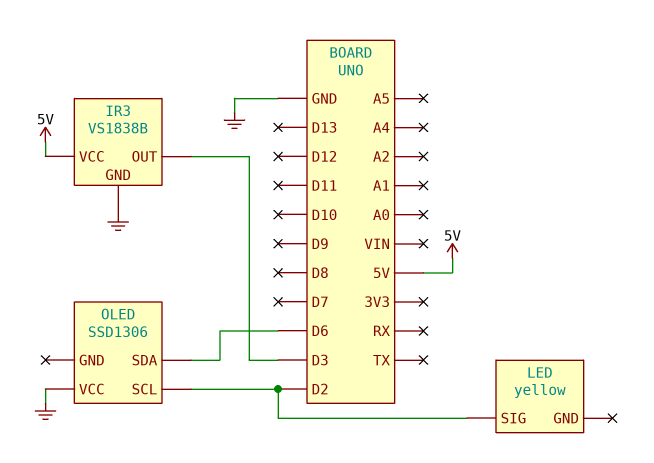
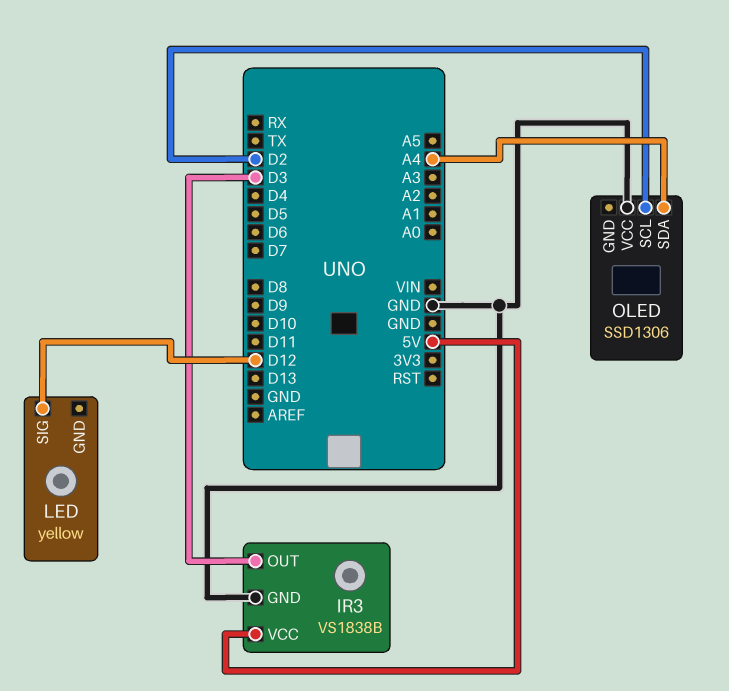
LED pin SIG: D2 -> D12
OLED pin SDA: D6 -> A4

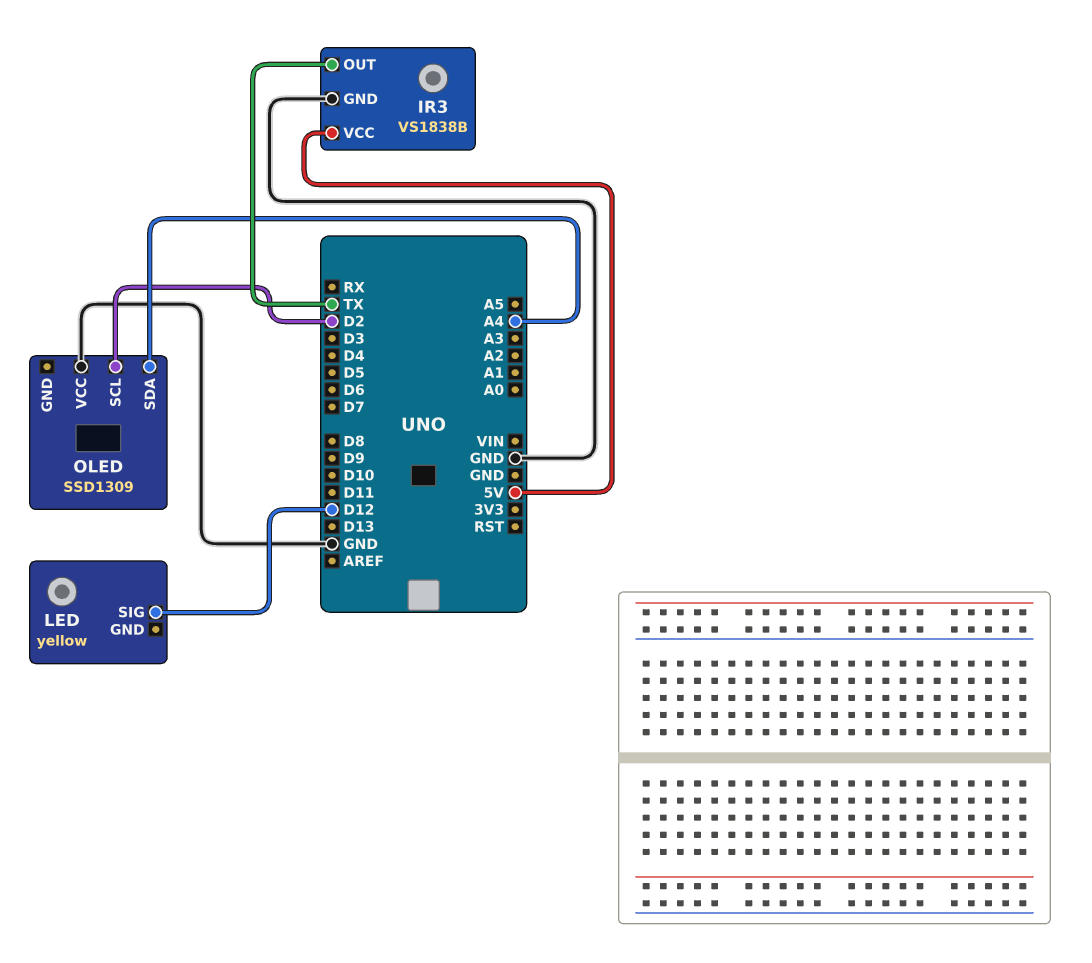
IR3 pin OUT: D3 -> TX
OLED: SSD1306 -> SSD1309

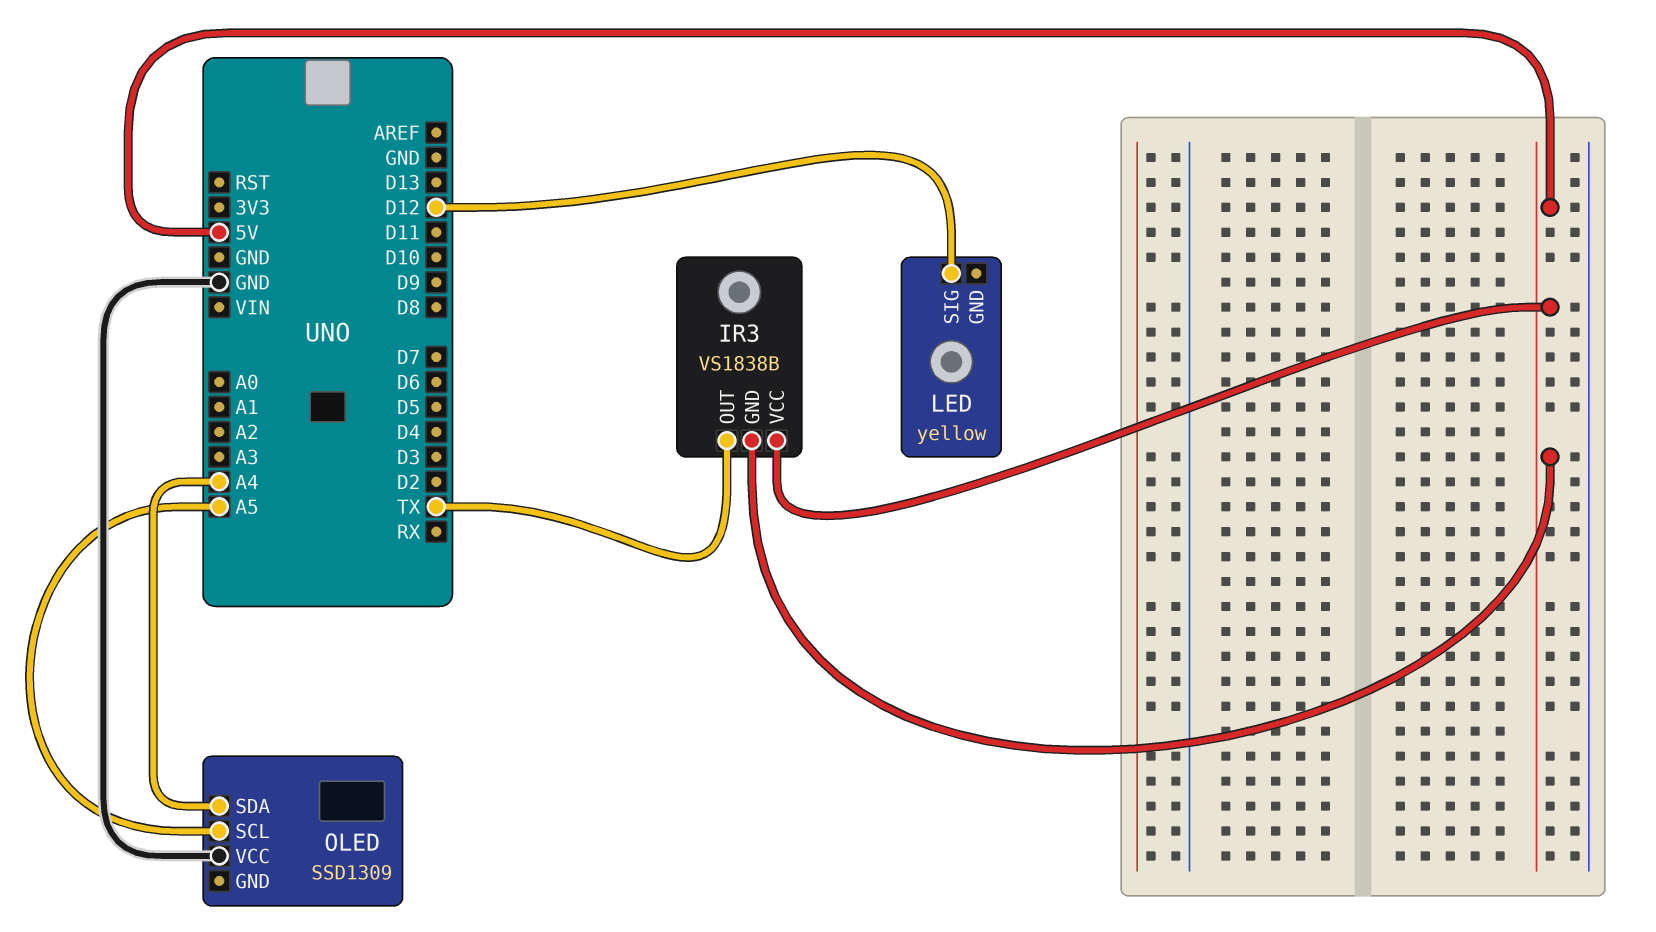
IR3 pin GND: GND -> 5V
OLED pin SCL: D2 -> A5

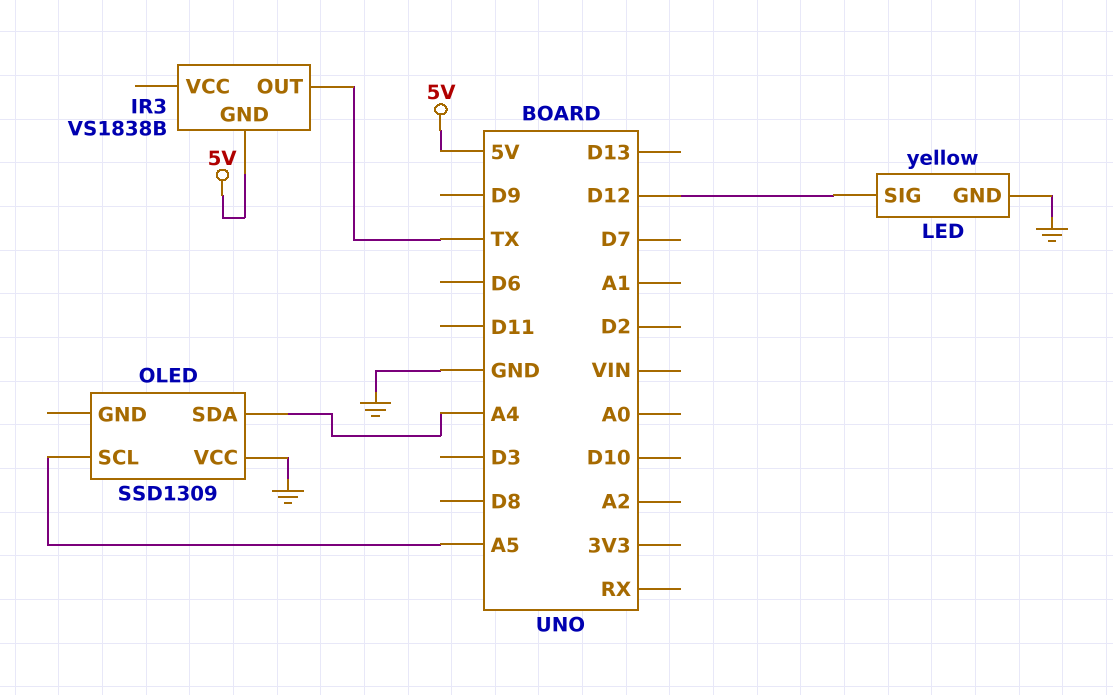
IR3 pin VCC: 5V -> none
LED pin GND: none -> GND

